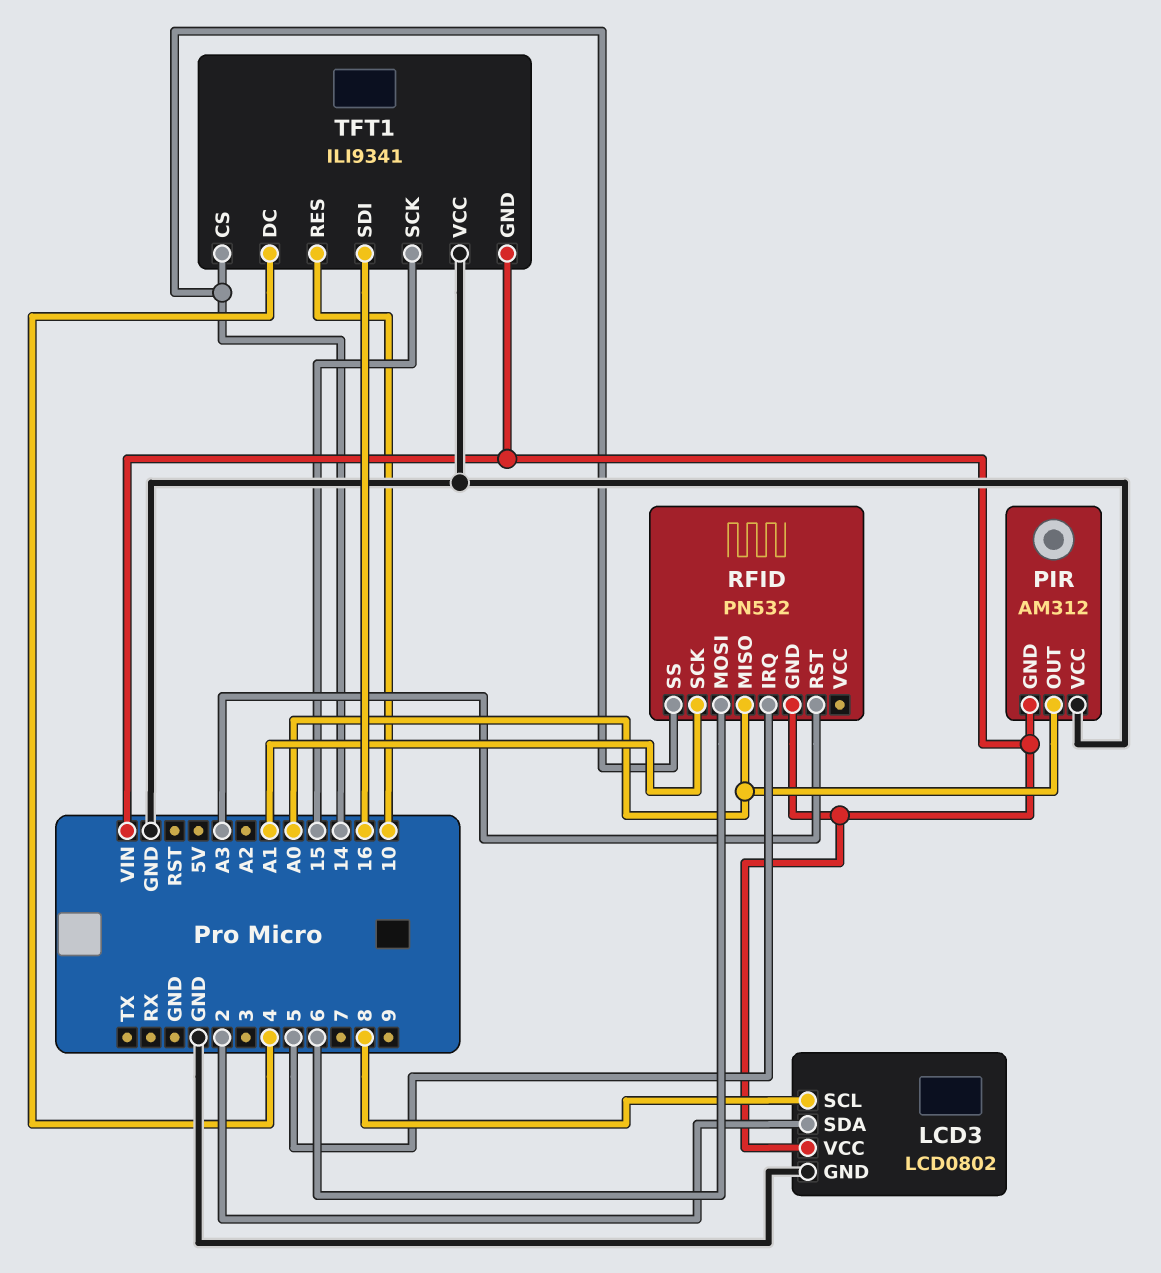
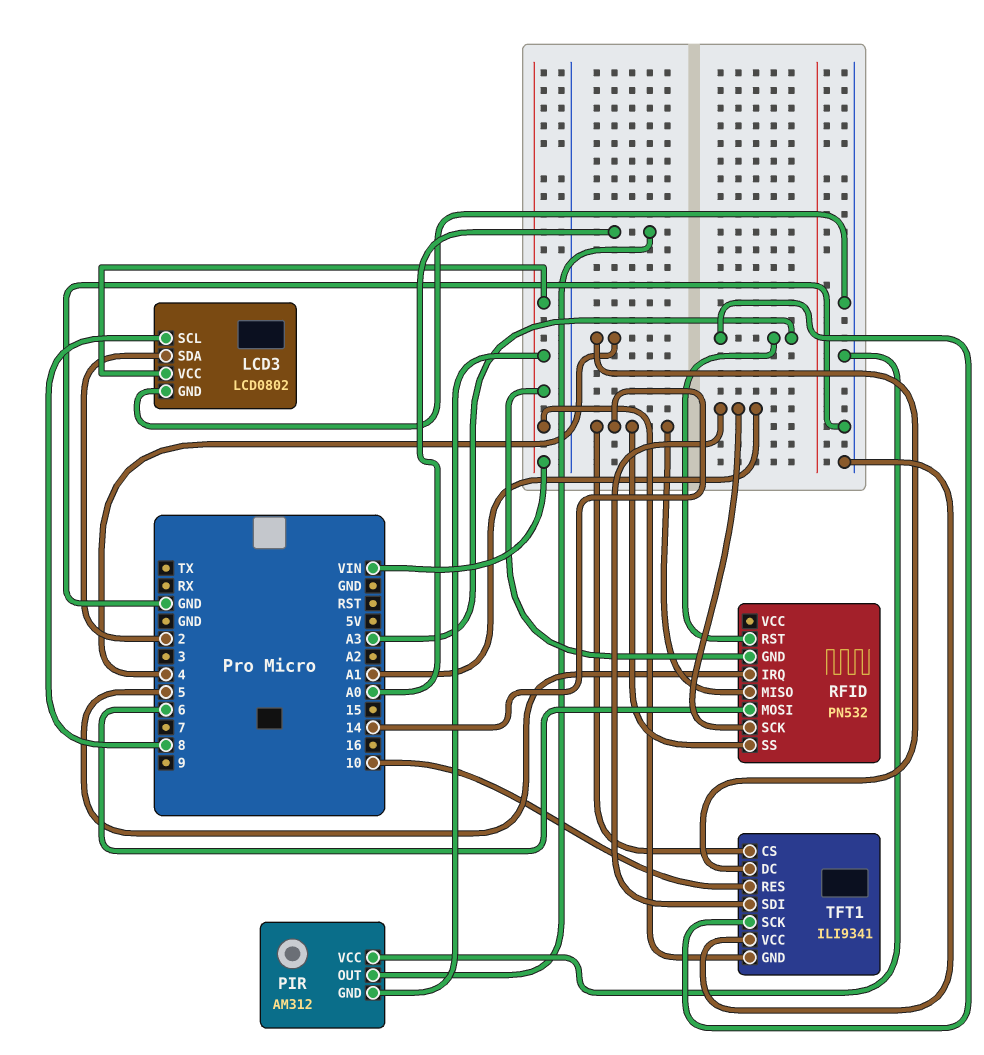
RFID pin MISO: A0 -> 14
TFT1 pin SCK: 15 -> A3
TFT1 pin SDI: 16 -> A1

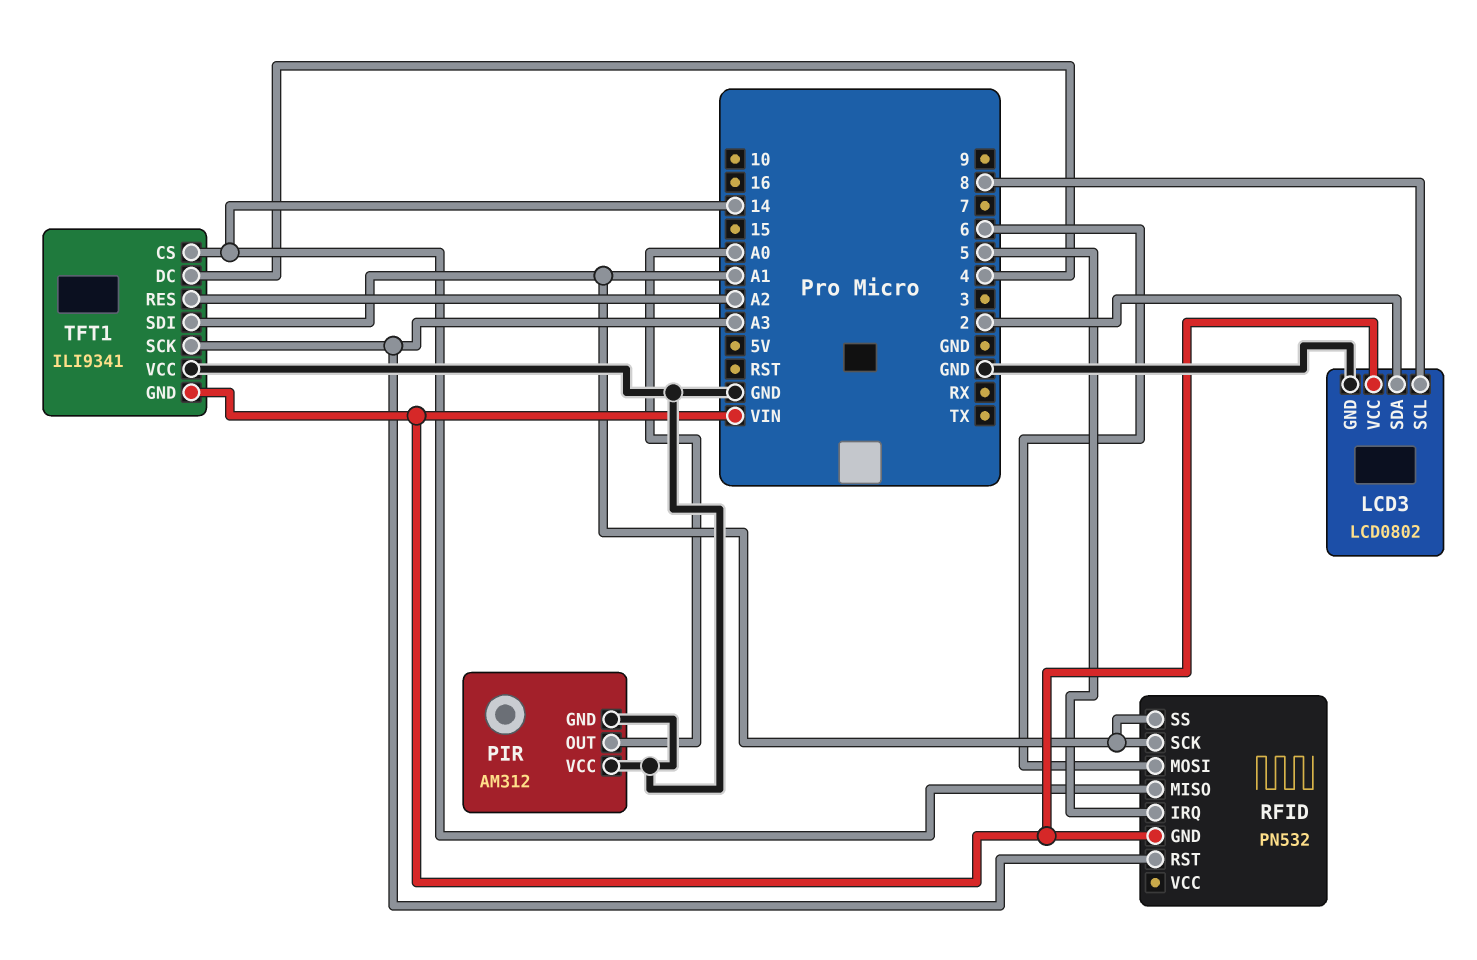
PIR pin GND: VIN -> GND
RFID pin SS: 14 -> A1
TFT1 pin RES: 10 -> A2

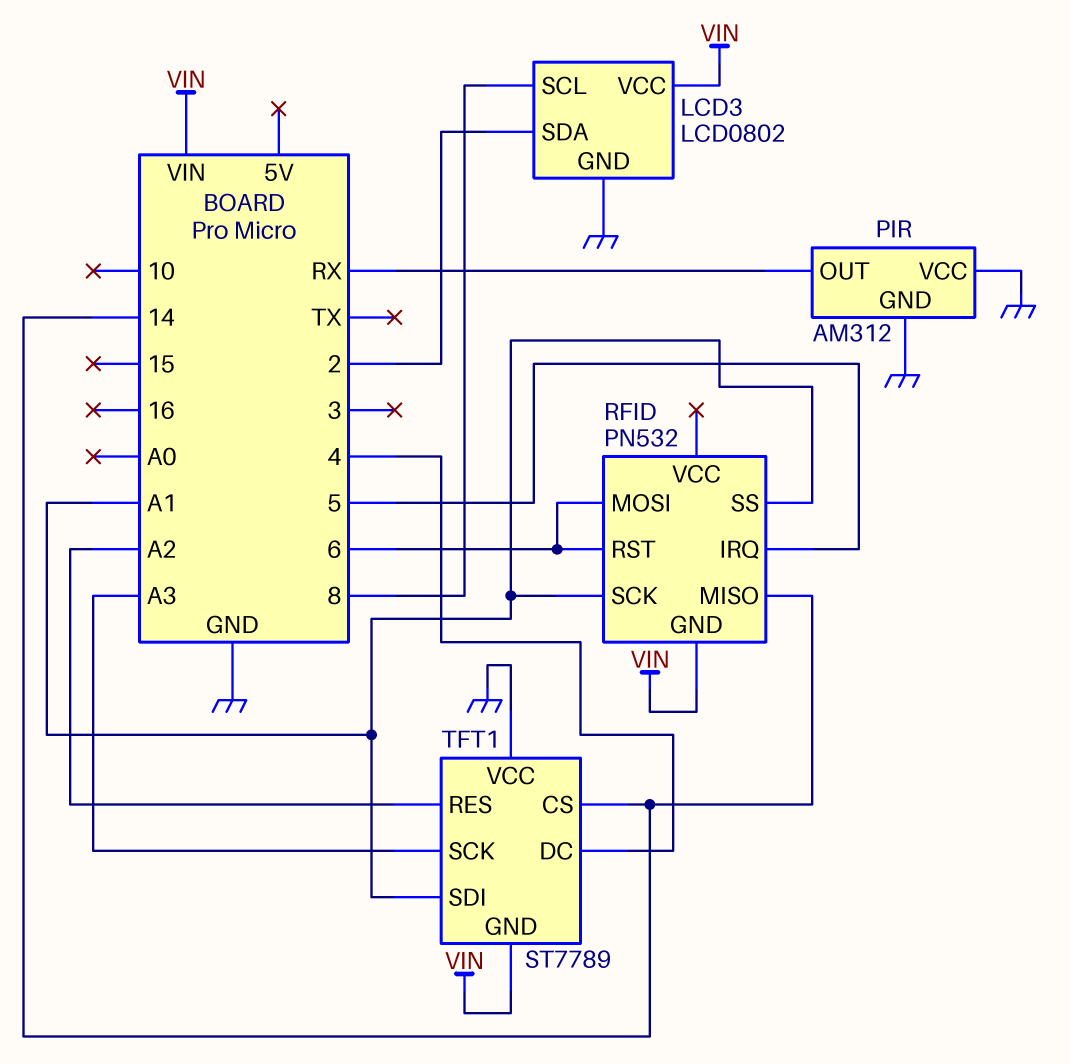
PIR pin OUT: A0 -> RX
RFID pin RST: A3 -> 6
TFT1: ILI9341 -> ST7789

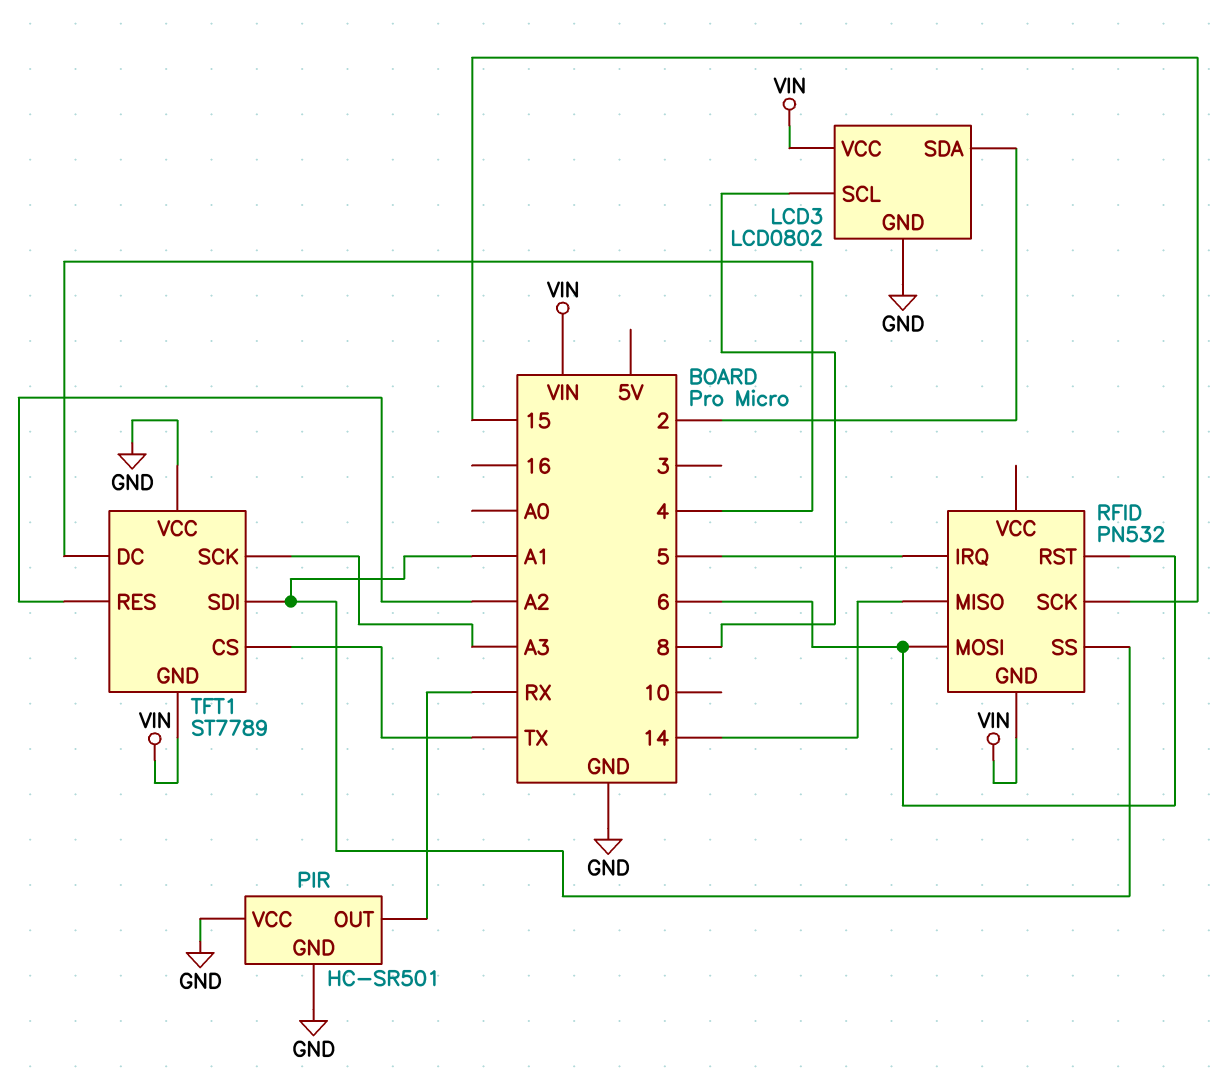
PIR: AM312 -> HC-SR501
RFID pin SCK: A1 -> 15
TFT1 pin CS: 14 -> TX

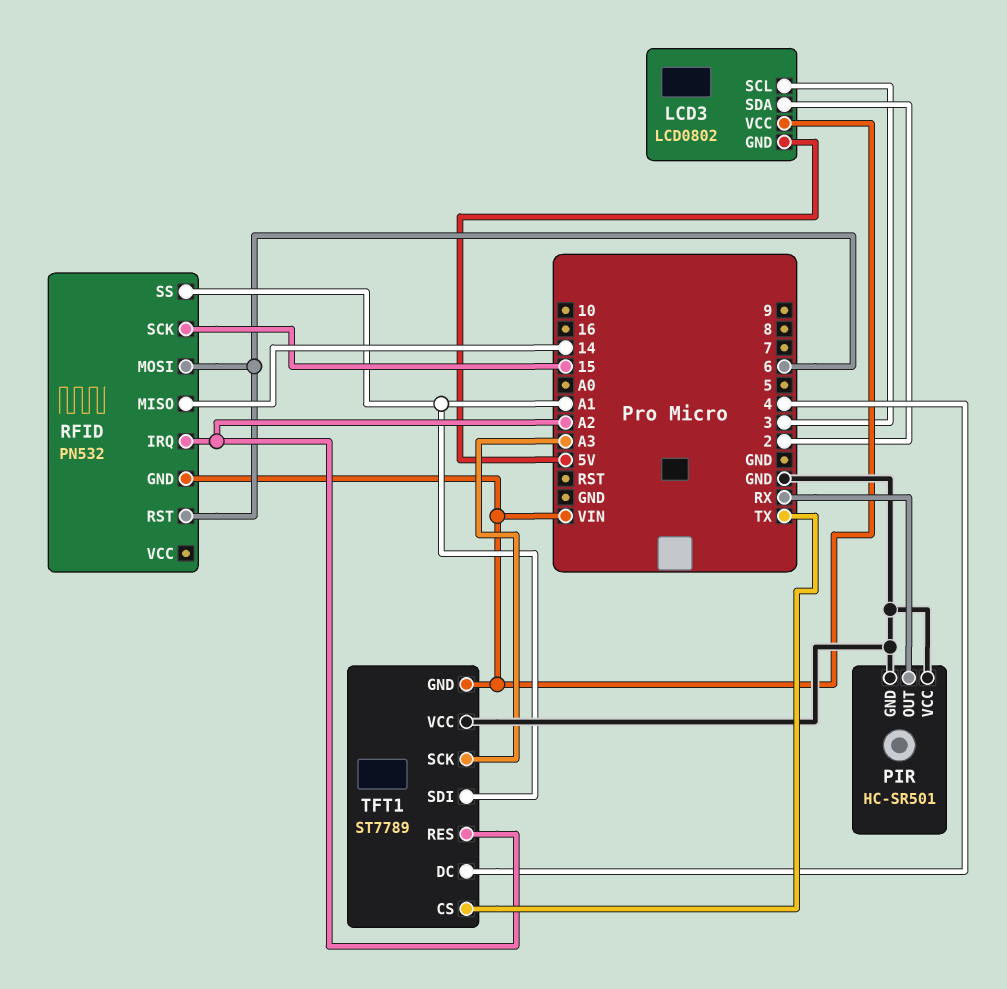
LCD3 pin GND: GND -> 5V
LCD3 pin SCL: 8 -> 3
RFID pin IRQ: 5 -> A2

